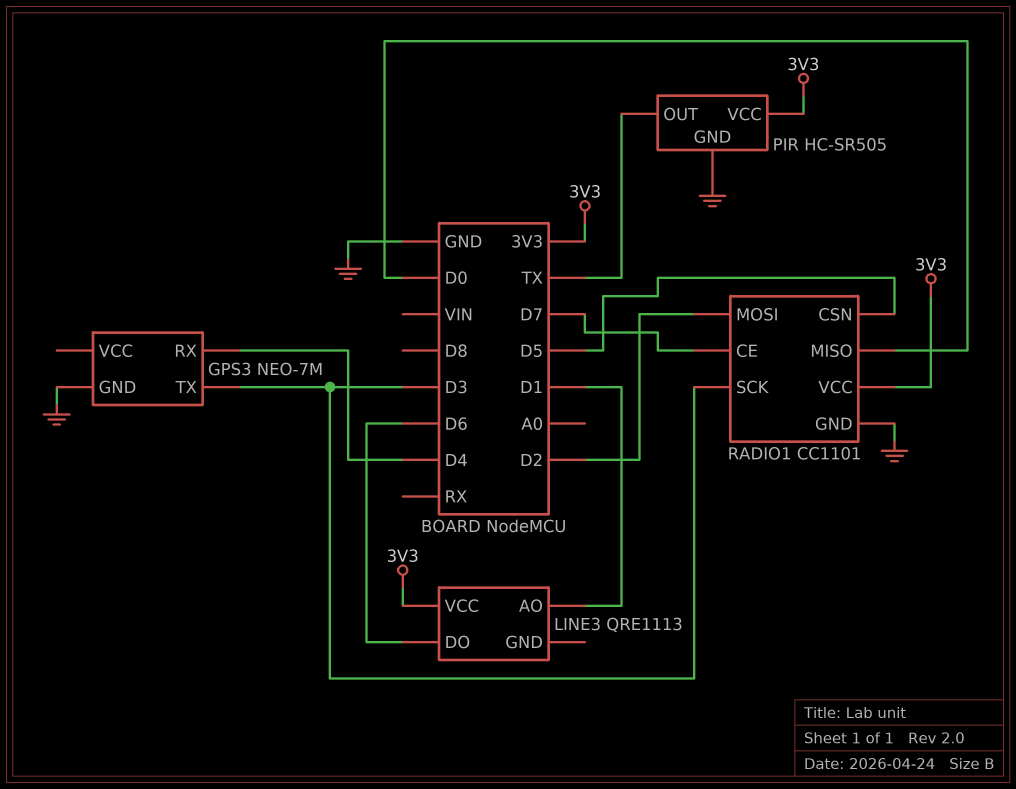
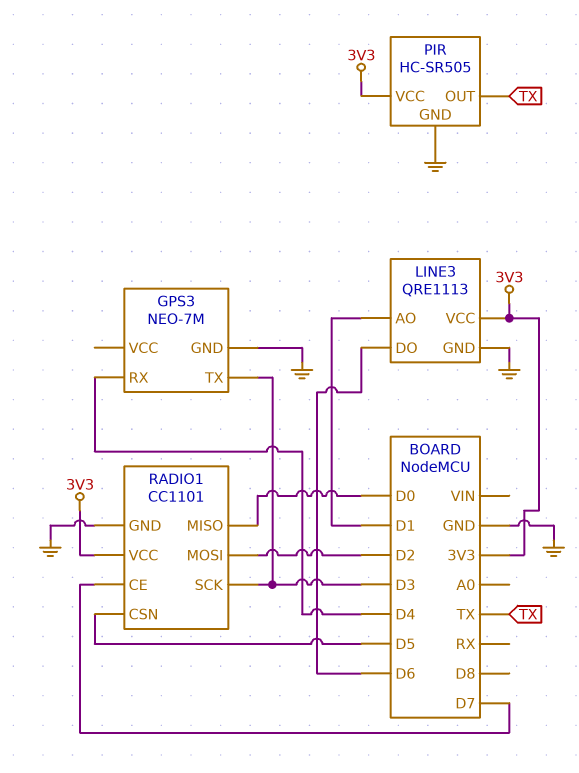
LINE3 pin GND: none -> GND

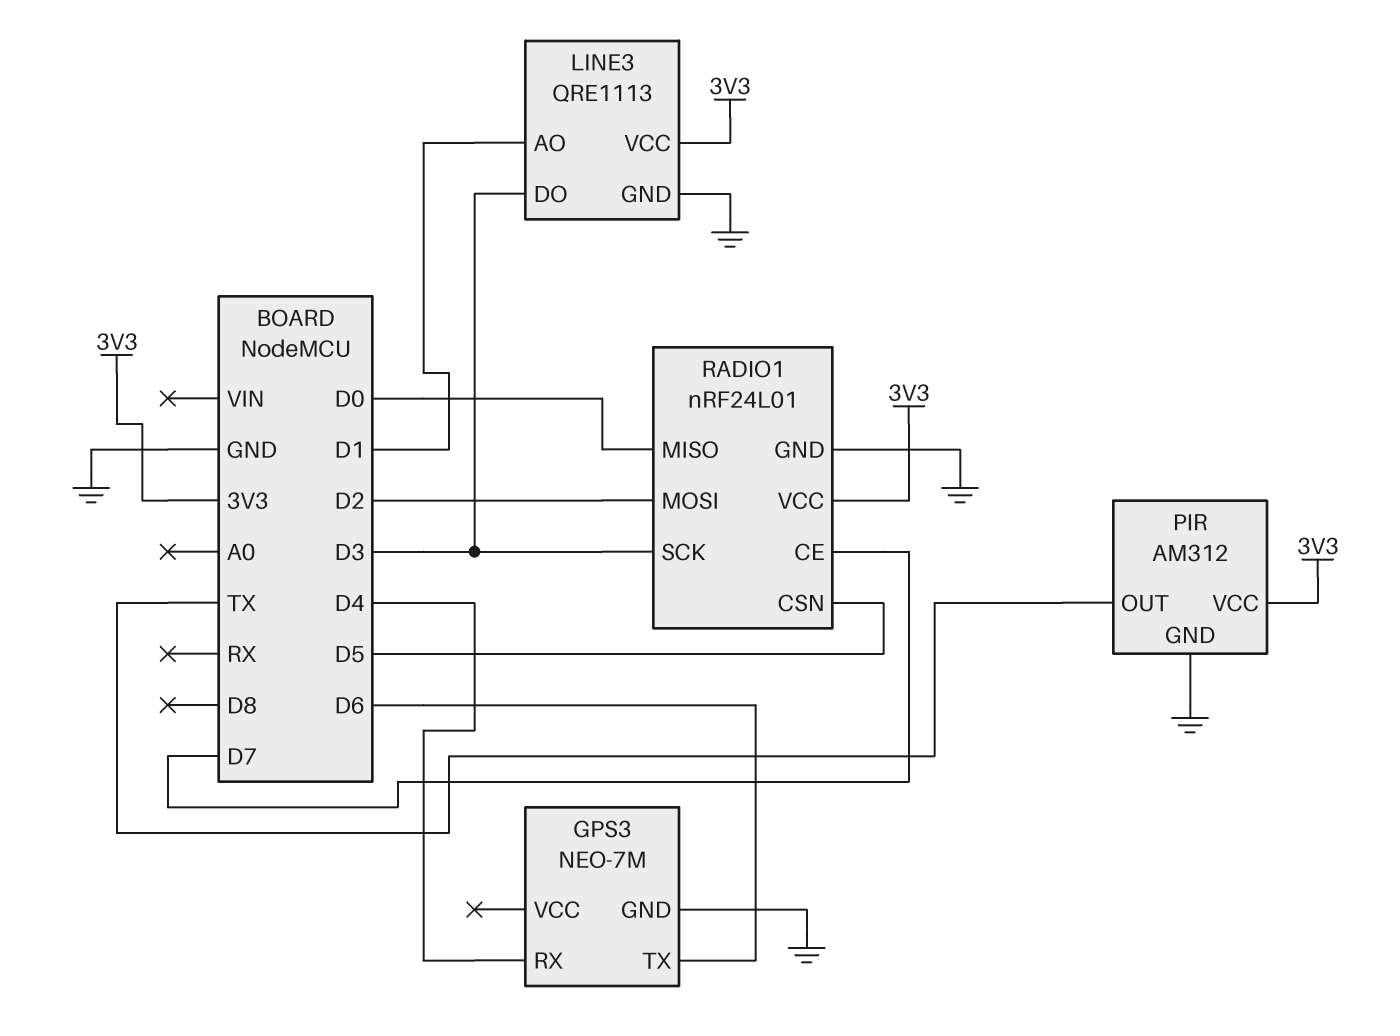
GPS3 pin TX: D3 -> D6
LINE3 pin DO: D6 -> D3
PIR: HC-SR505 -> AM312
RADIO1: CC1101 -> nRF24L01

